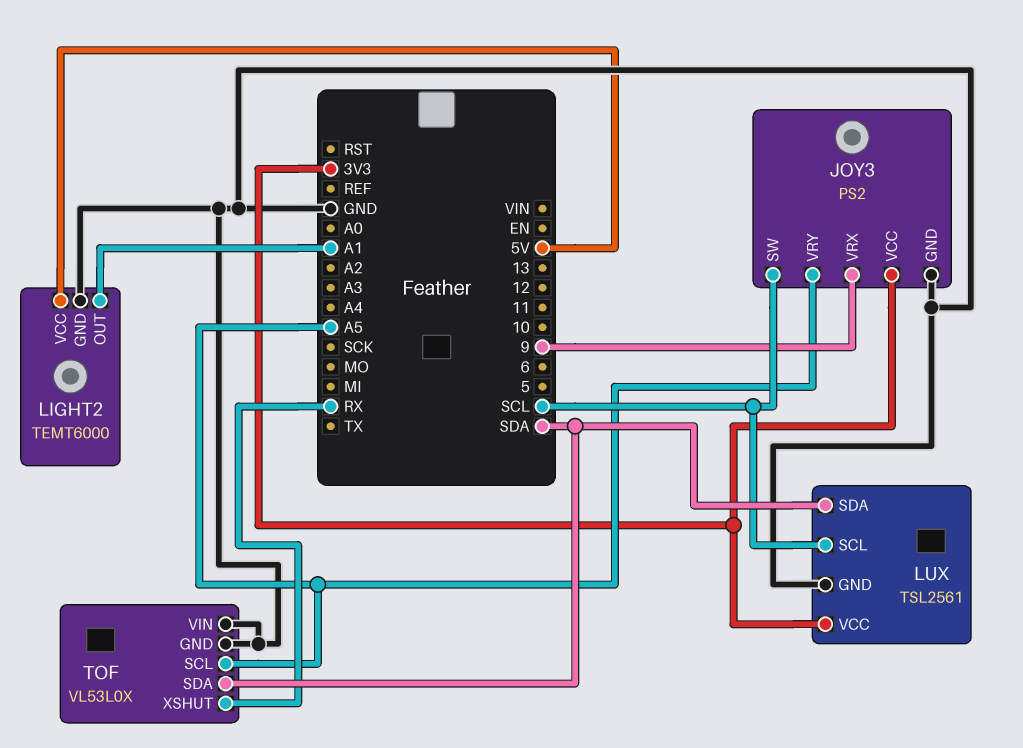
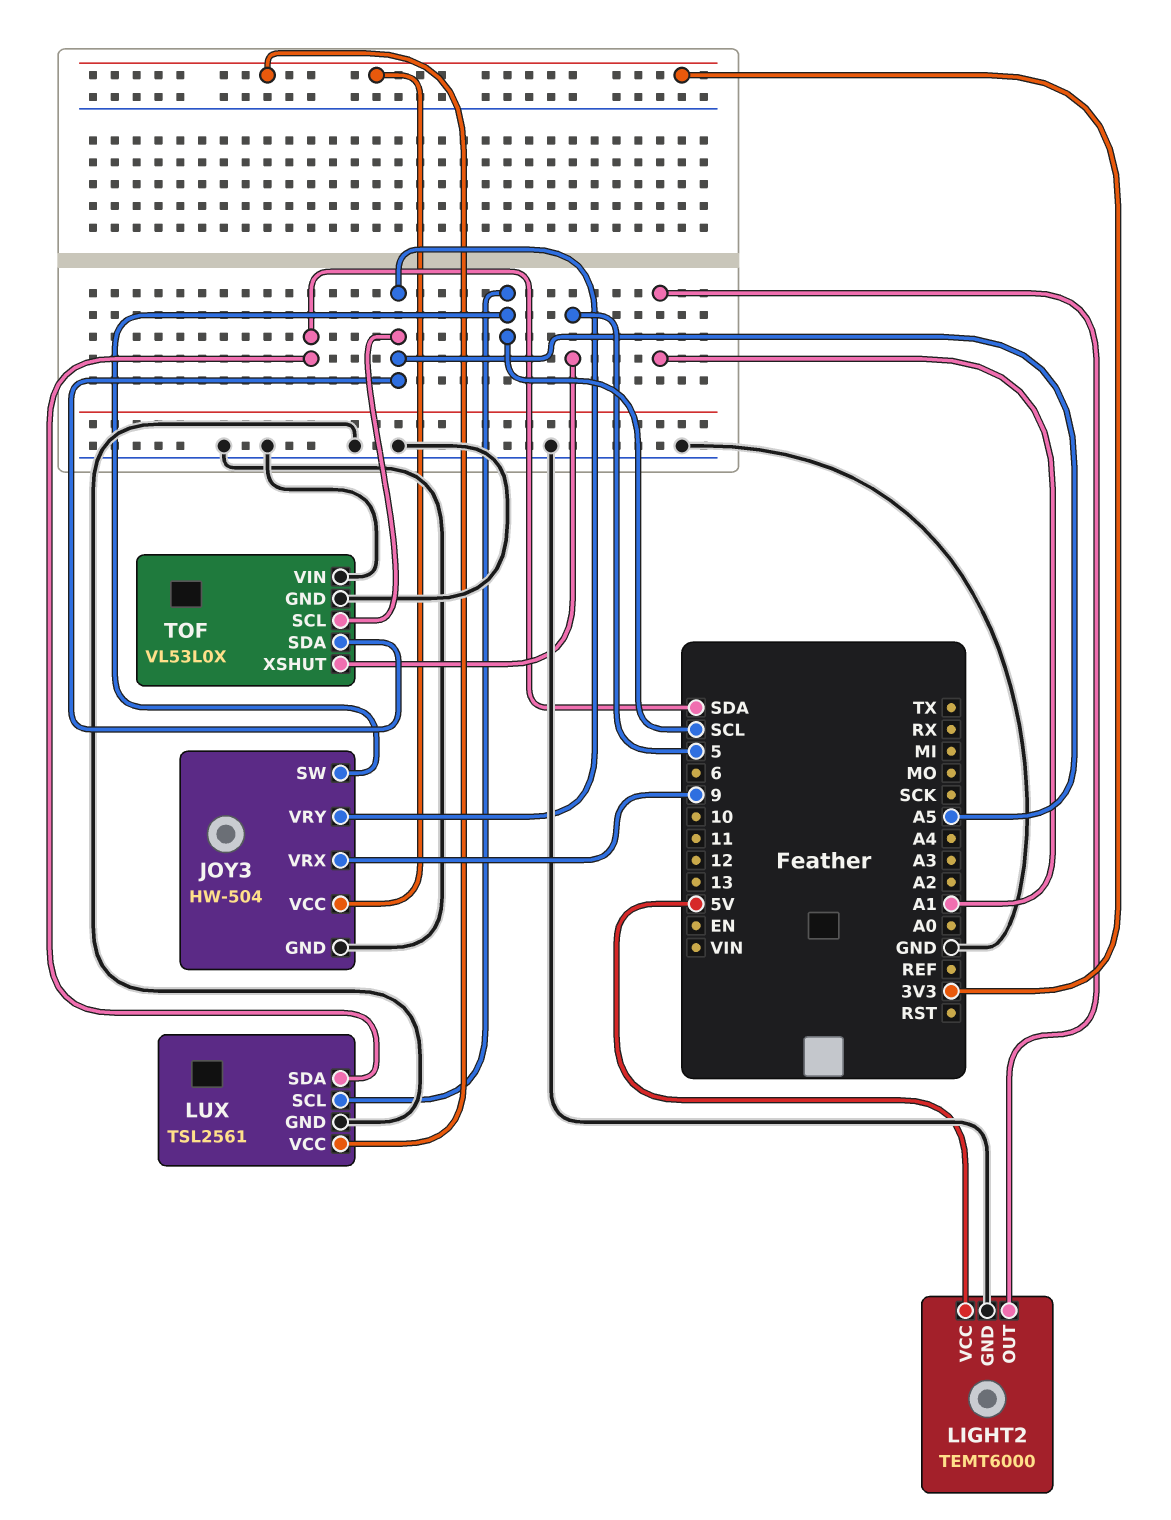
JOY3: PS2 -> HW-504
TOF pin SDA: SDA -> A5
TOF pin XSHUT: RX -> 5

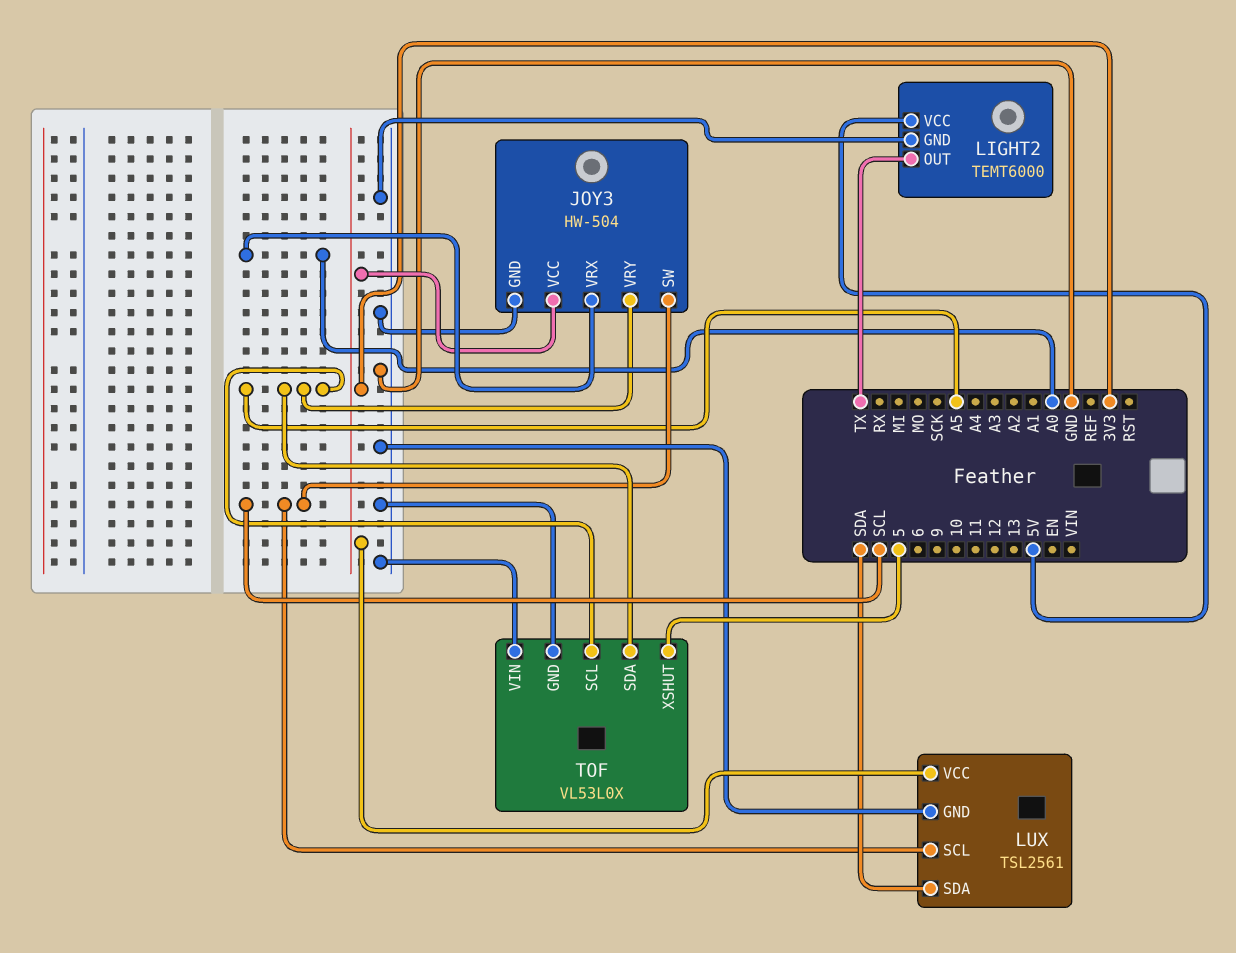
JOY3 pin VRX: 9 -> A0
LIGHT2 pin OUT: A1 -> TX

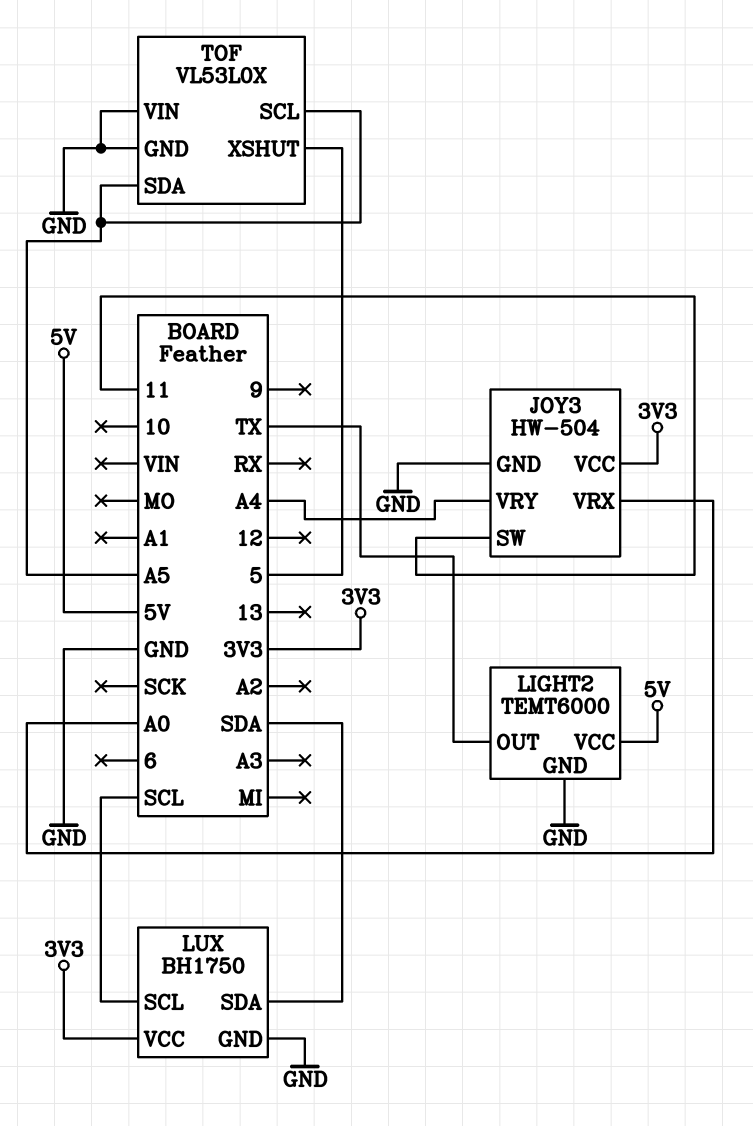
JOY3 pin SW: SCL -> 11
JOY3 pin VRY: A5 -> A4
LUX: TSL2561 -> BH1750

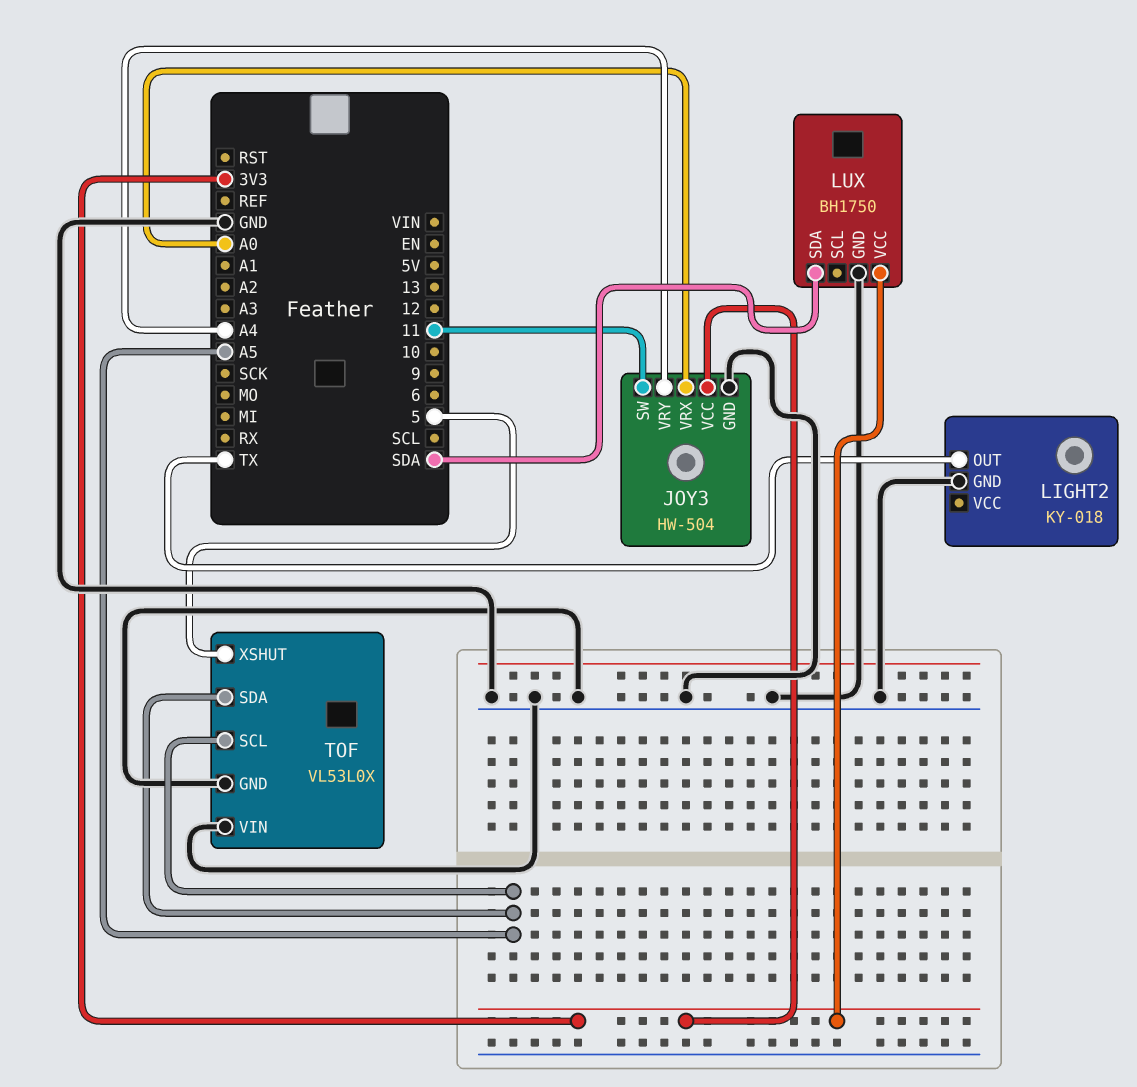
LIGHT2: TEMT6000 -> KY-018
LIGHT2 pin VCC: 5V -> none
LUX pin SCL: SCL -> none

